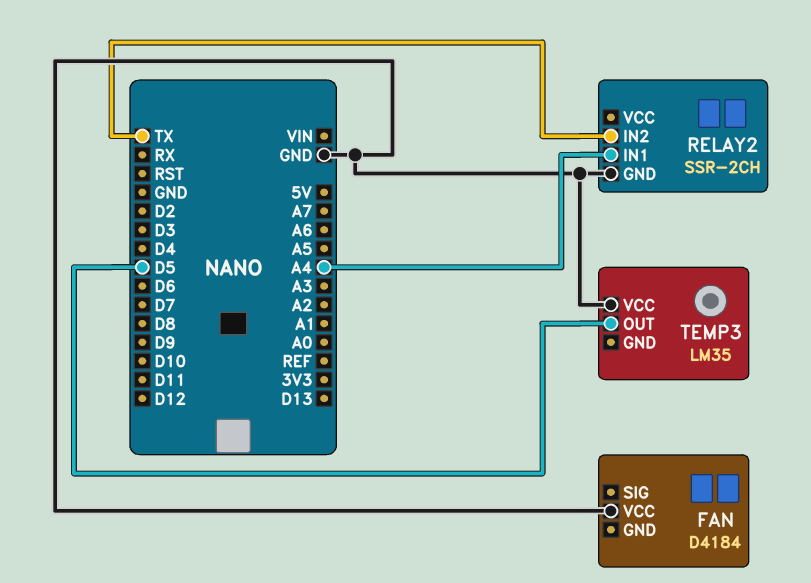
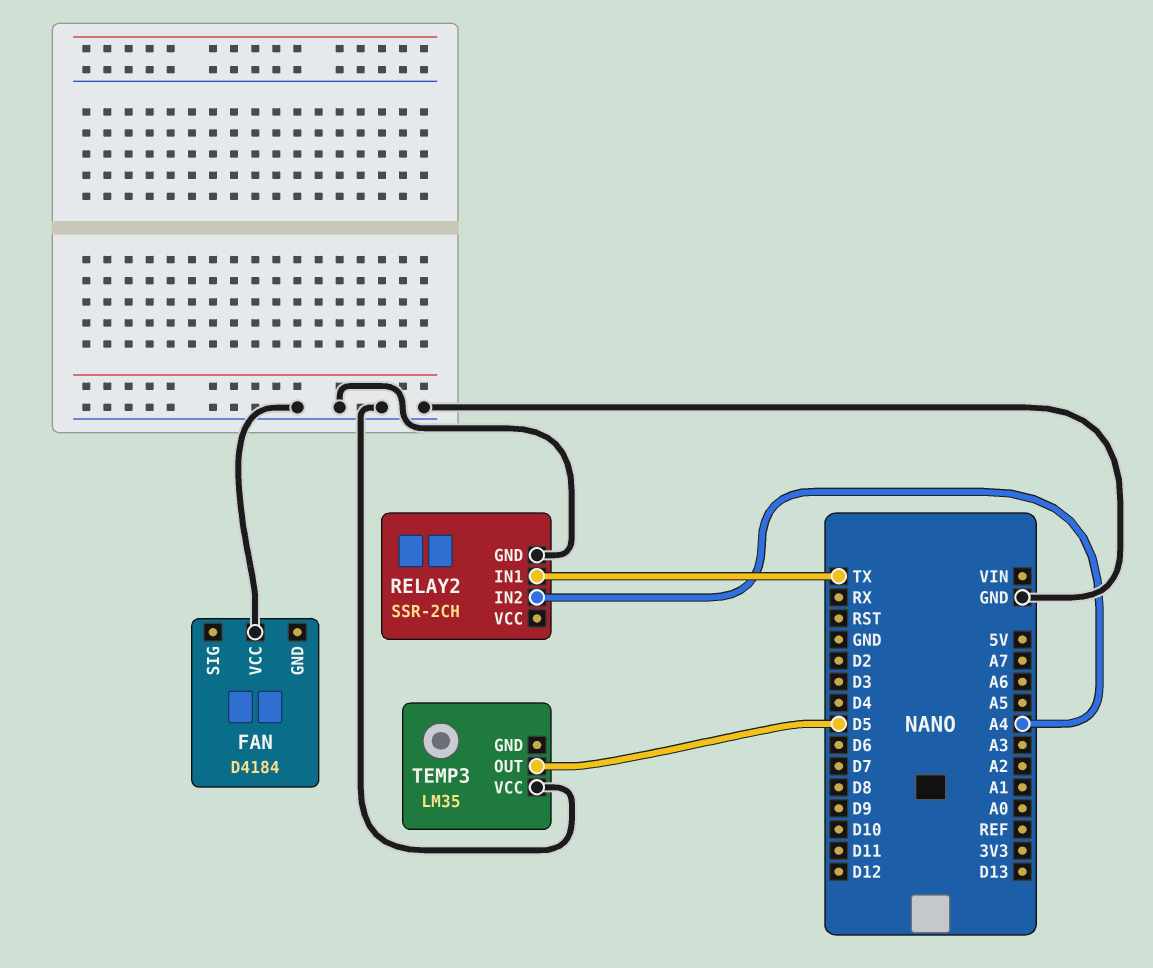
RELAY2 pin IN1: A4 -> TX
RELAY2 pin IN2: TX -> A4

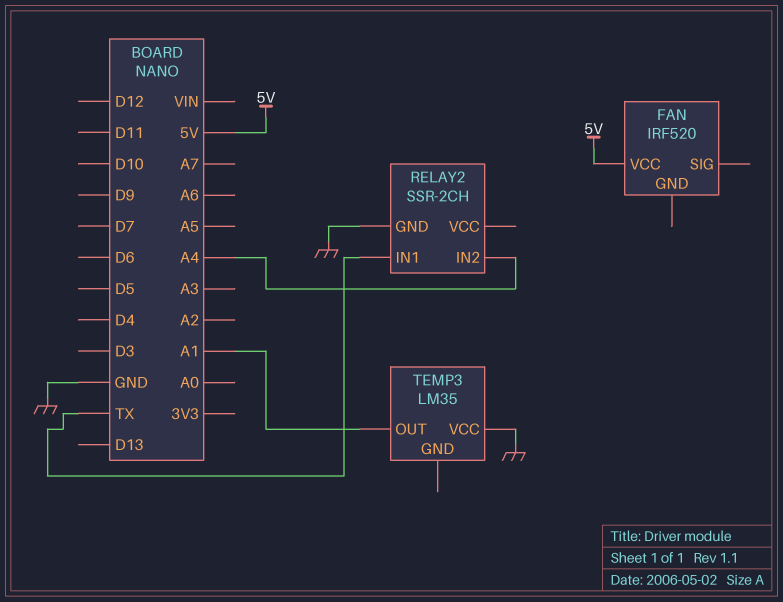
FAN: D4184 -> IRF520
FAN pin VCC: GND -> 5V
TEMP3 pin OUT: D5 -> A1

